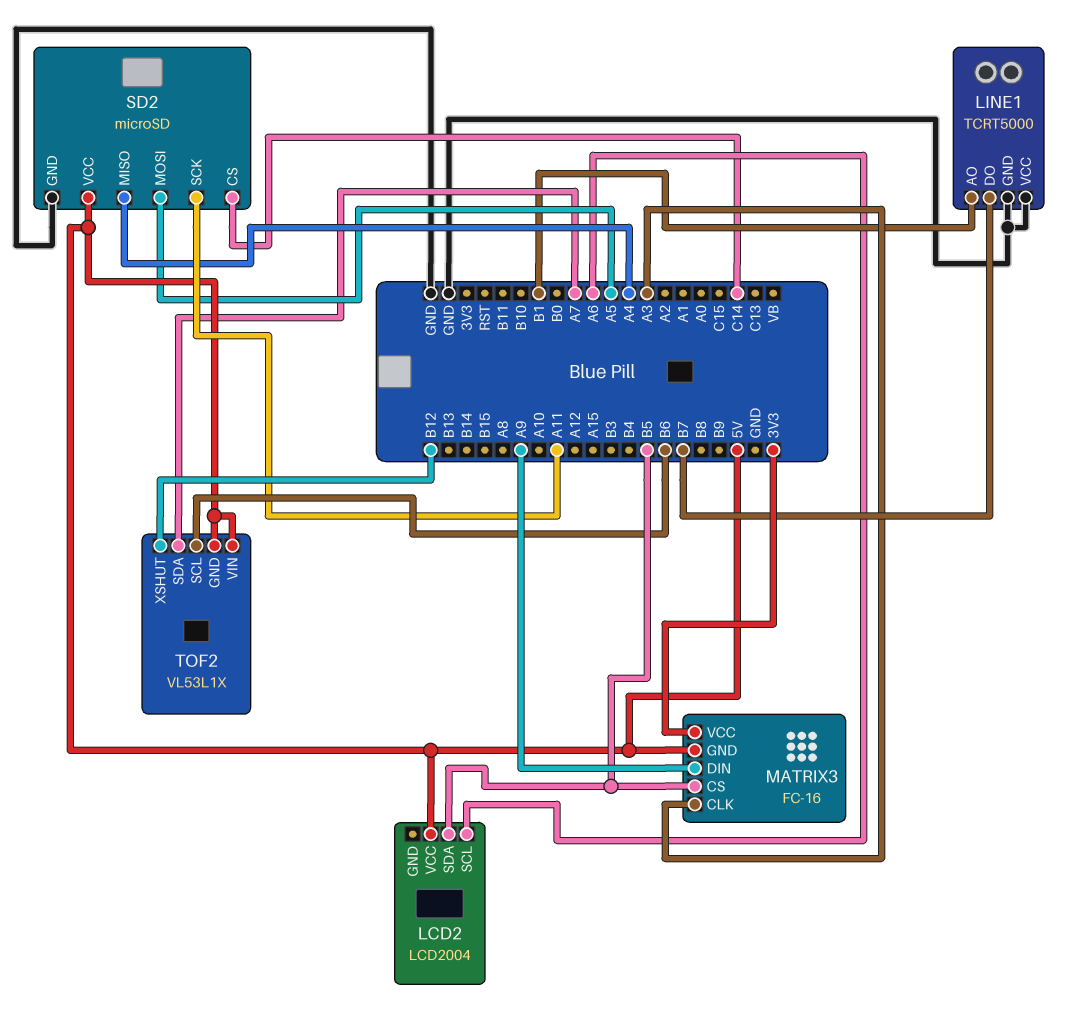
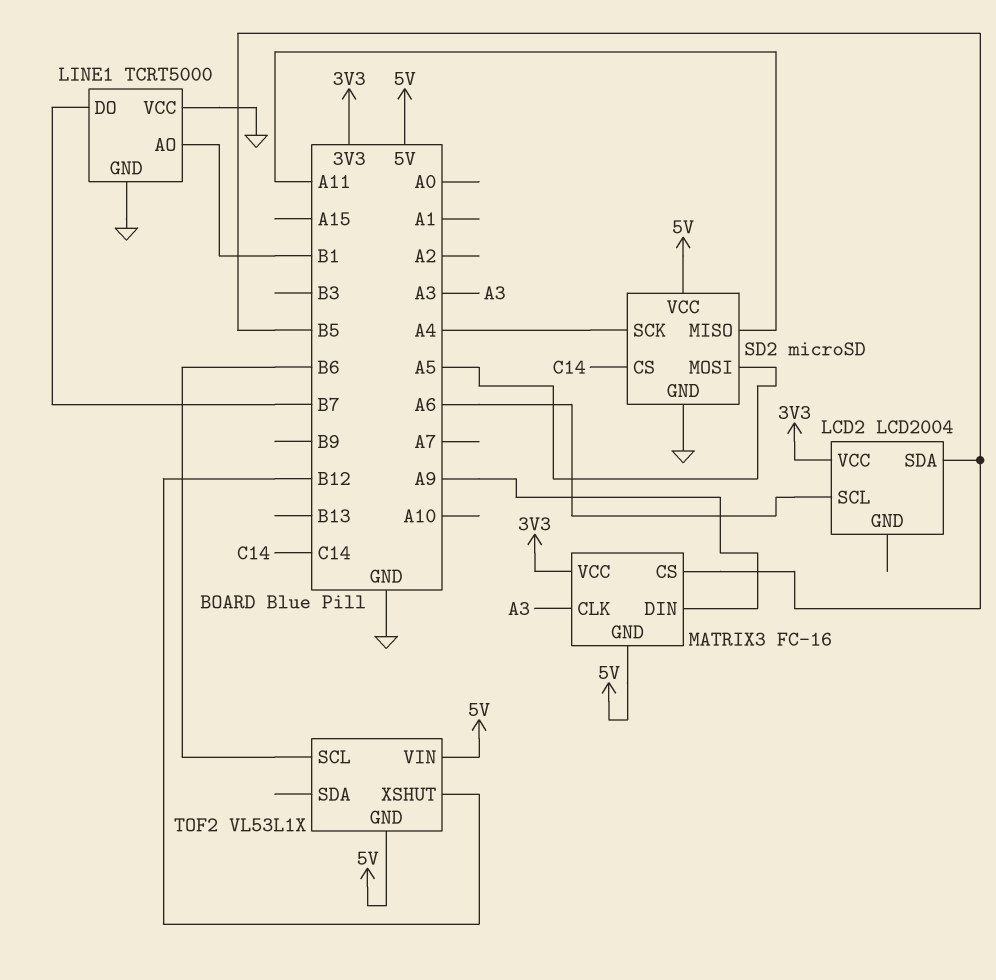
LCD2 pin VCC: 5V -> 3V3
SD2 pin MISO: A4 -> A11
SD2 pin SCK: A11 -> A4
TOF2 pin SDA: A7 -> none

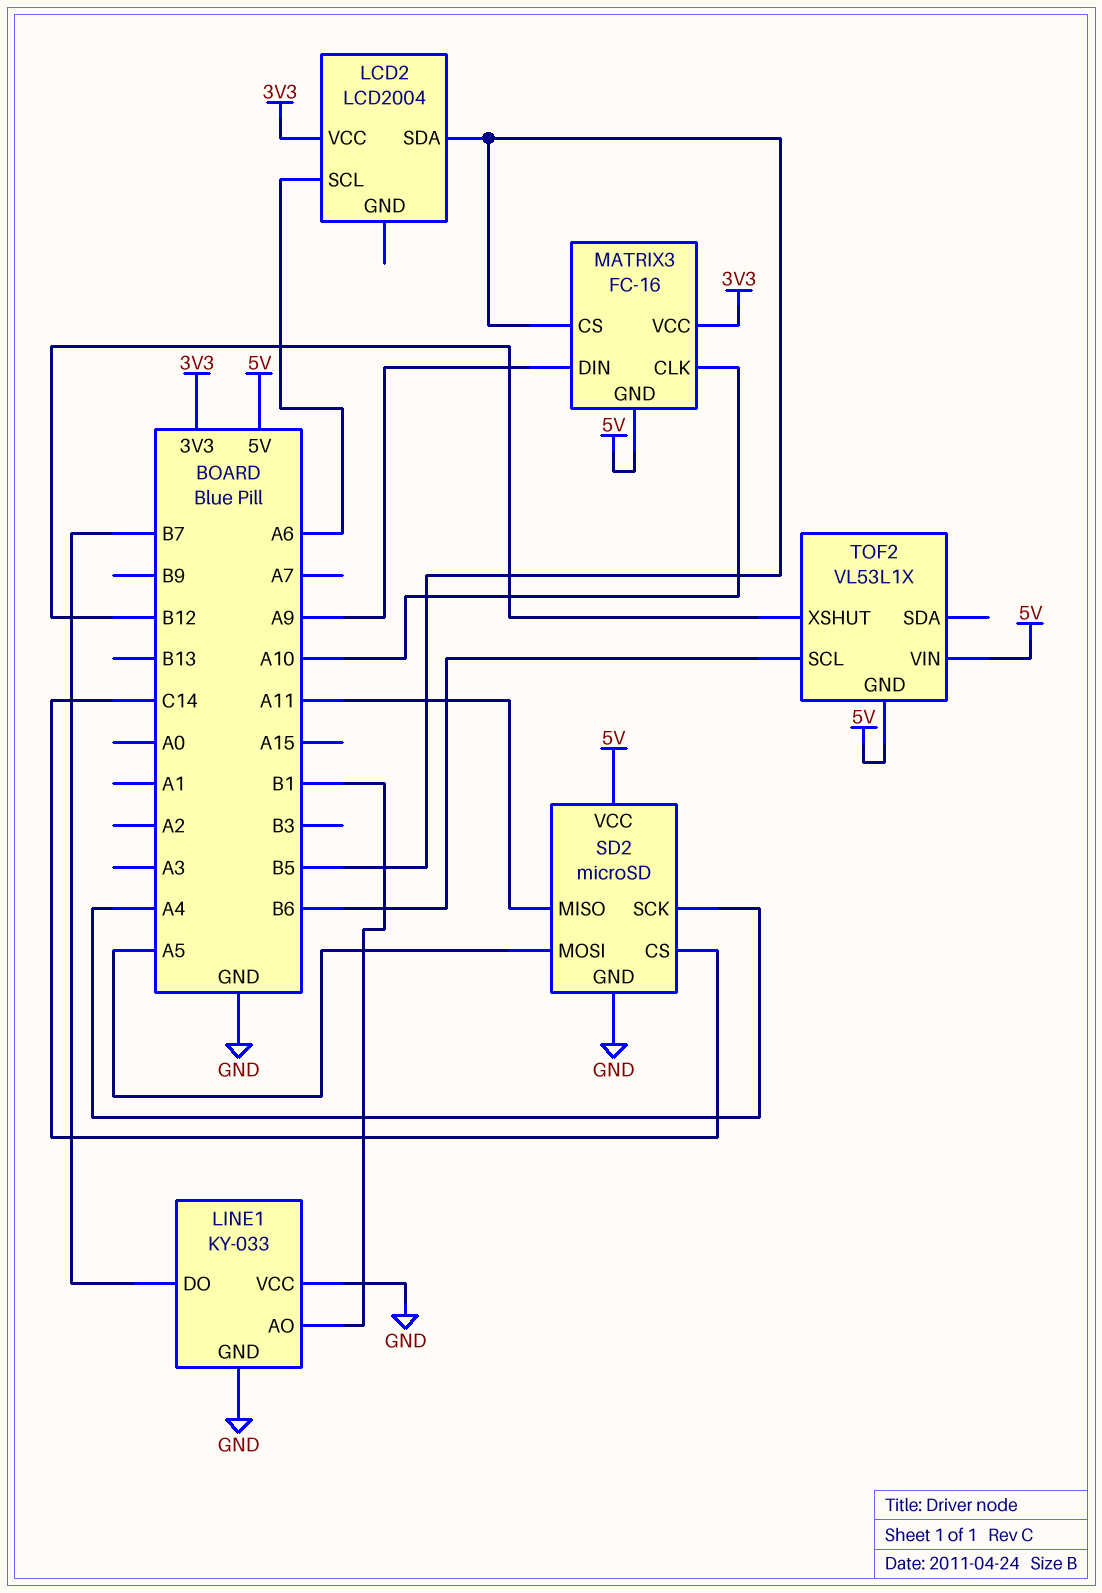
LINE1: TCRT5000 -> KY-033
MATRIX3 pin CLK: A3 -> A10

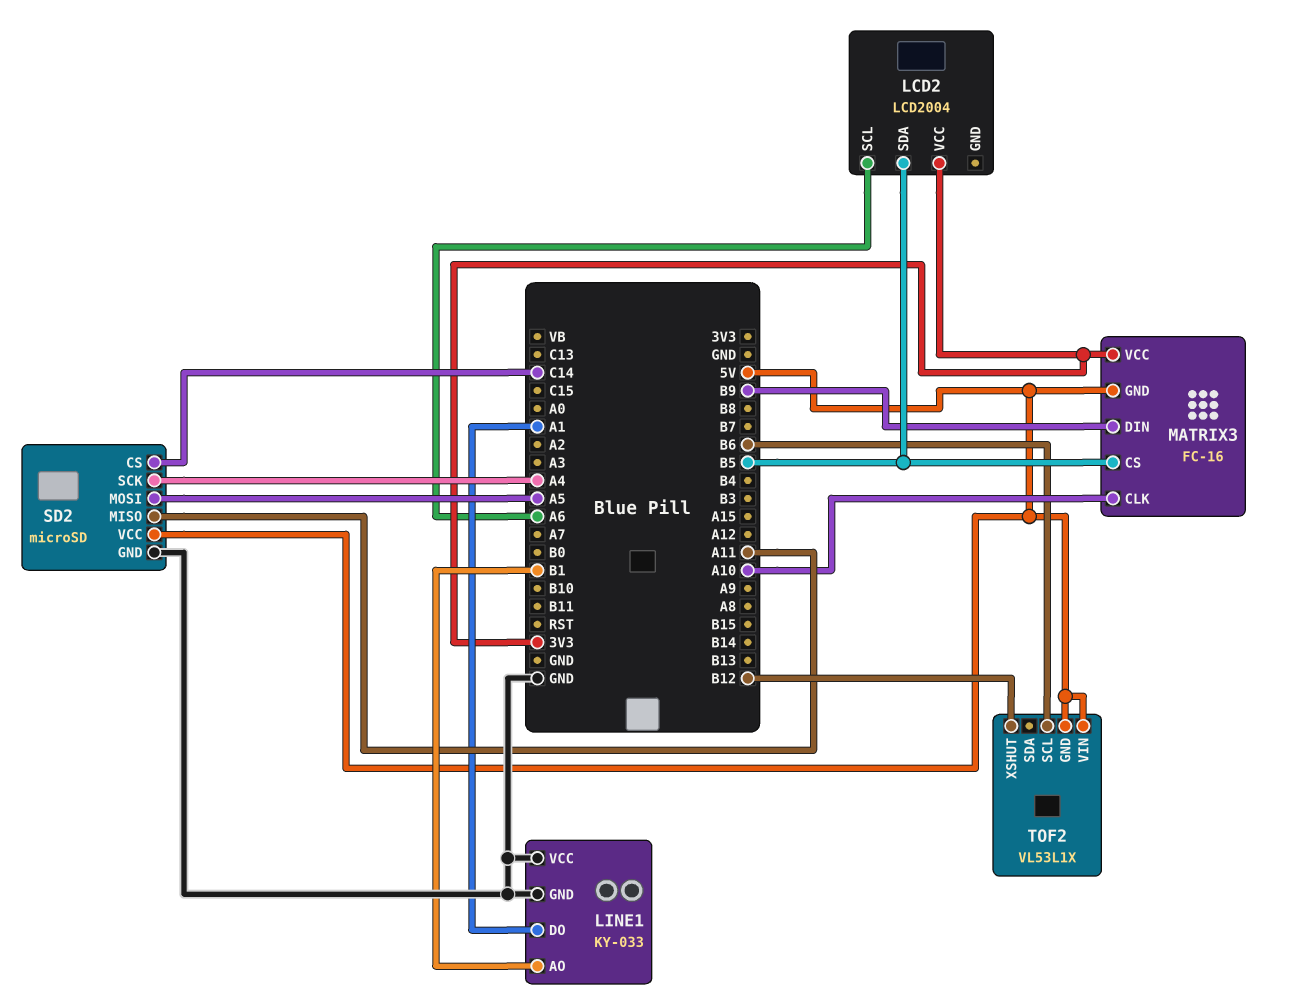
LINE1 pin DO: B7 -> A1
MATRIX3 pin DIN: A9 -> B9

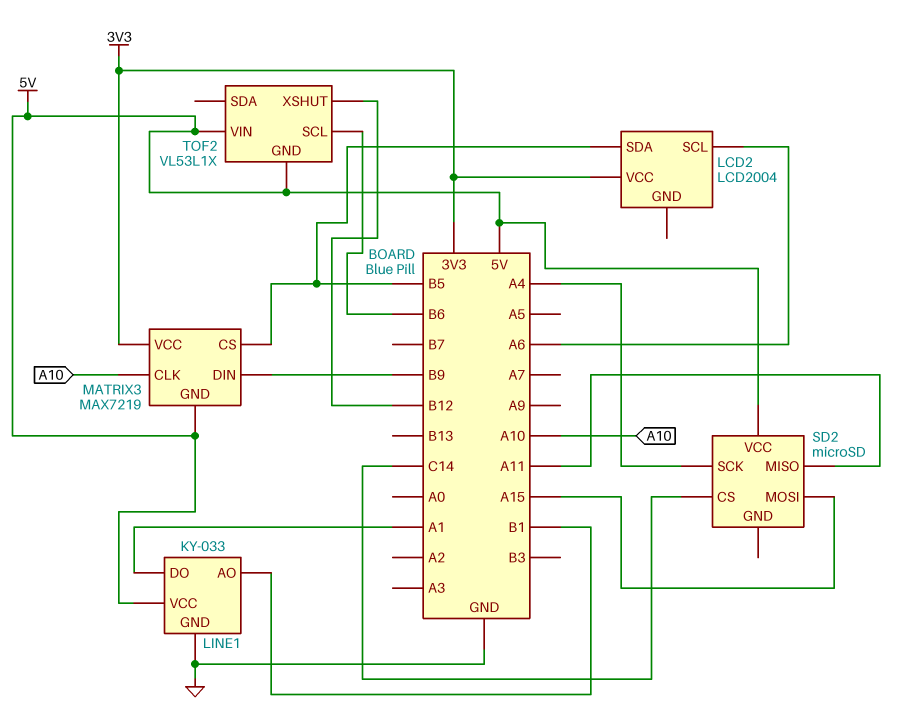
LINE1 pin VCC: GND -> 5V
MATRIX3: FC-16 -> MAX7219
SD2 pin GND: GND -> none
SD2 pin MOSI: A5 -> A15

